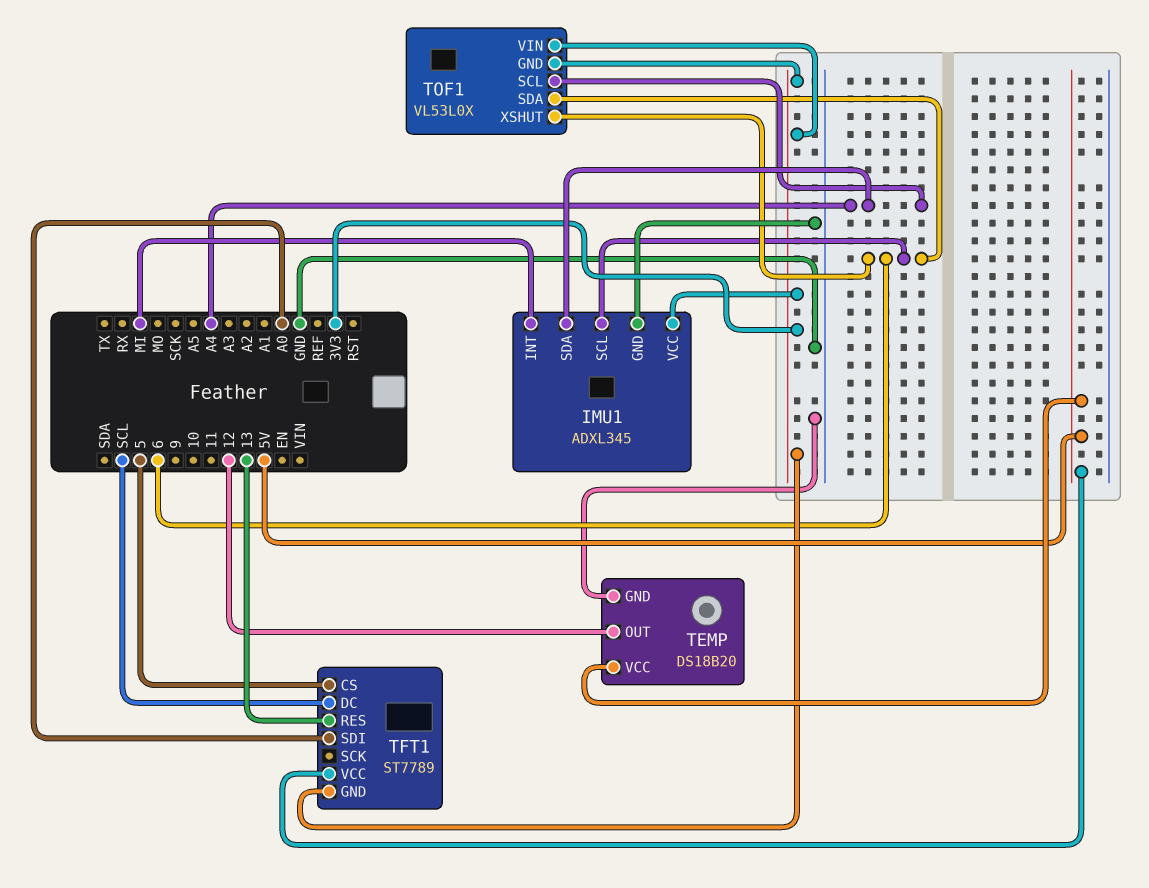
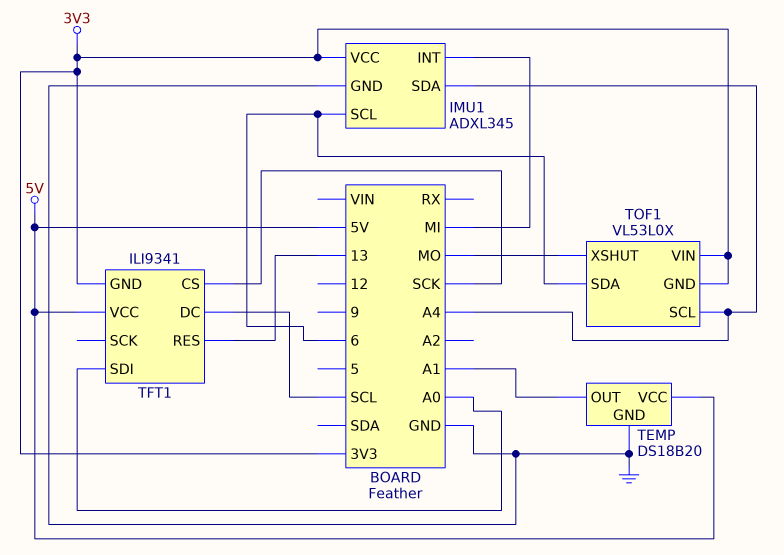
TEMP pin OUT: 12 -> A1
TFT1: ST7789 -> ILI9341
TFT1 pin CS: 5 -> SCK
TOF1 pin XSHUT: 6 -> MO

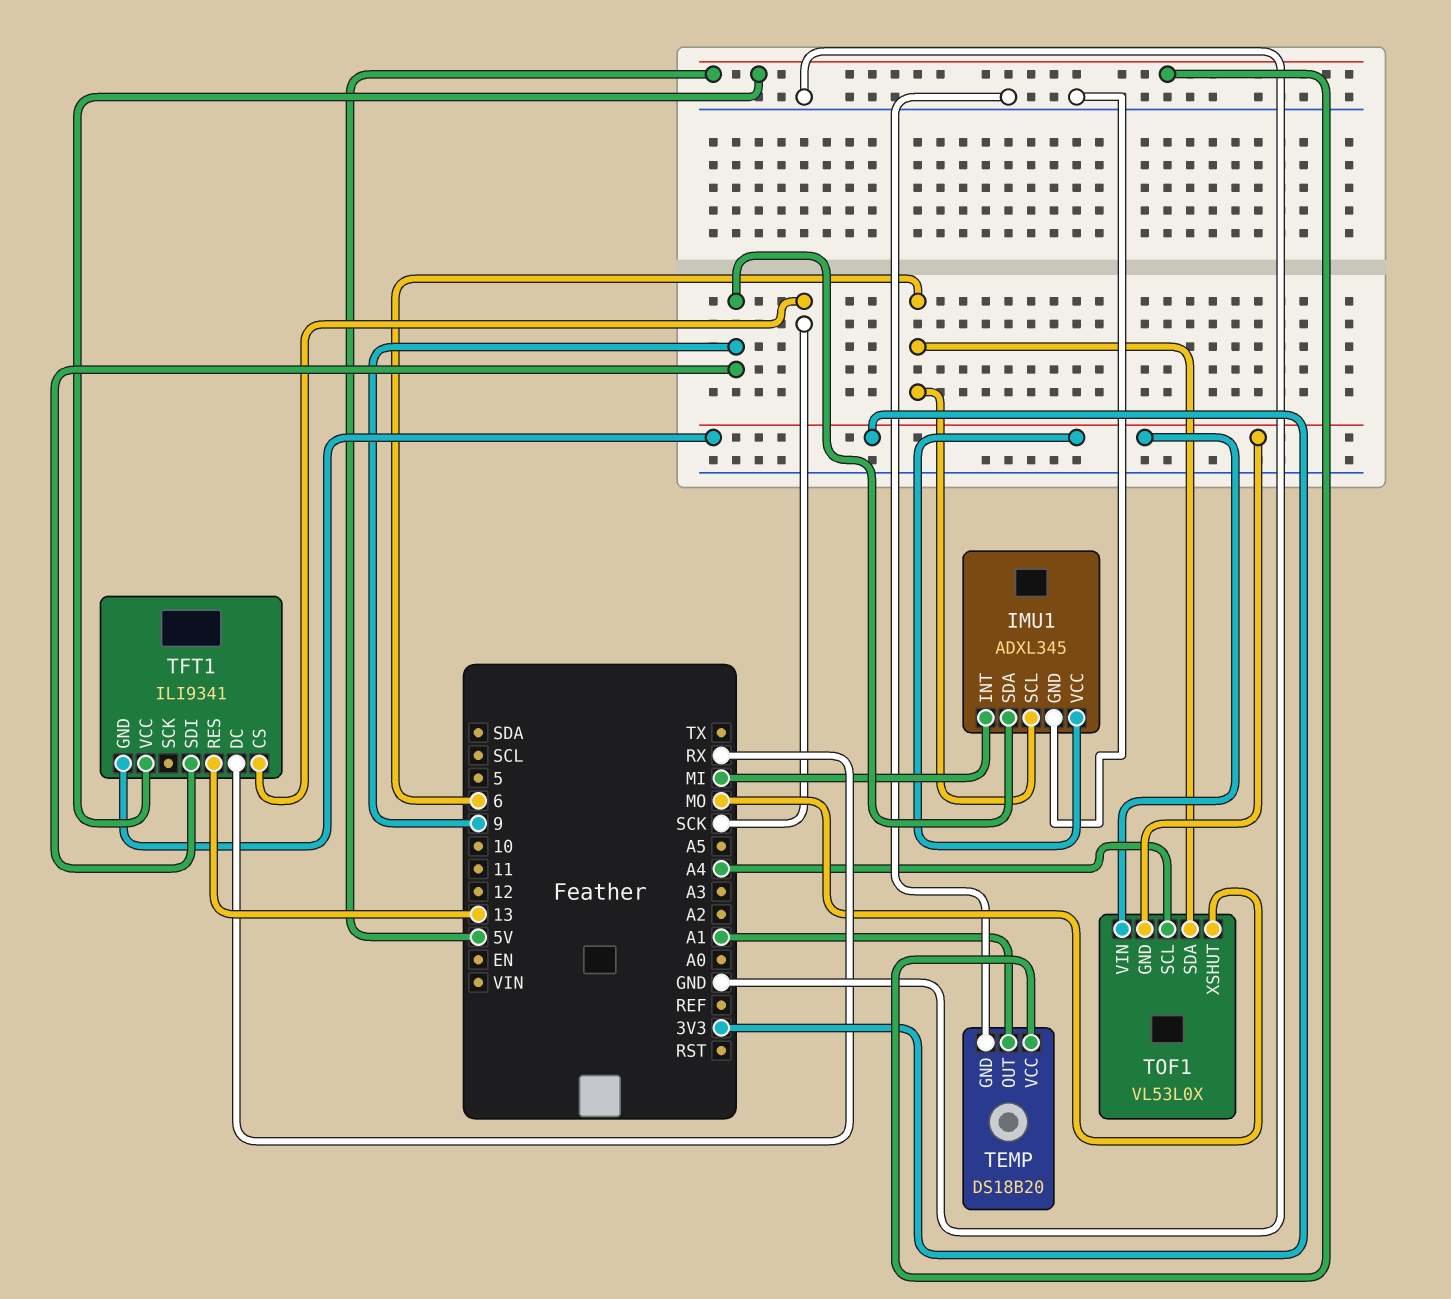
IMU1 pin SDA: A4 -> 9
TFT1 pin DC: SCL -> RX
TFT1 pin SDI: A0 -> 9

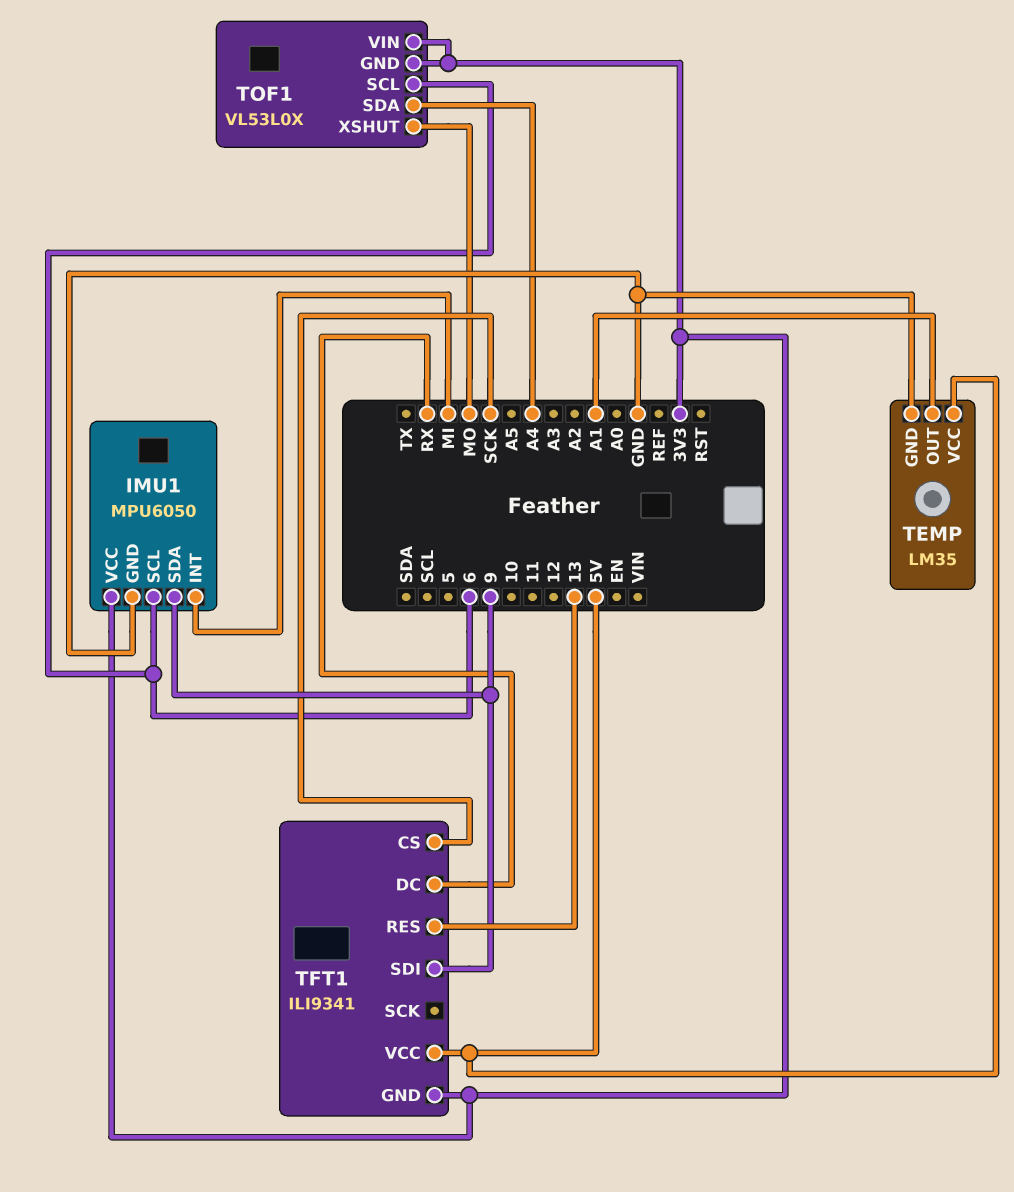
IMU1: ADXL345 -> MPU6050
TEMP: DS18B20 -> LM35
TOF1 pin SCL: A4 -> 6
TOF1 pin SDA: 6 -> A4

